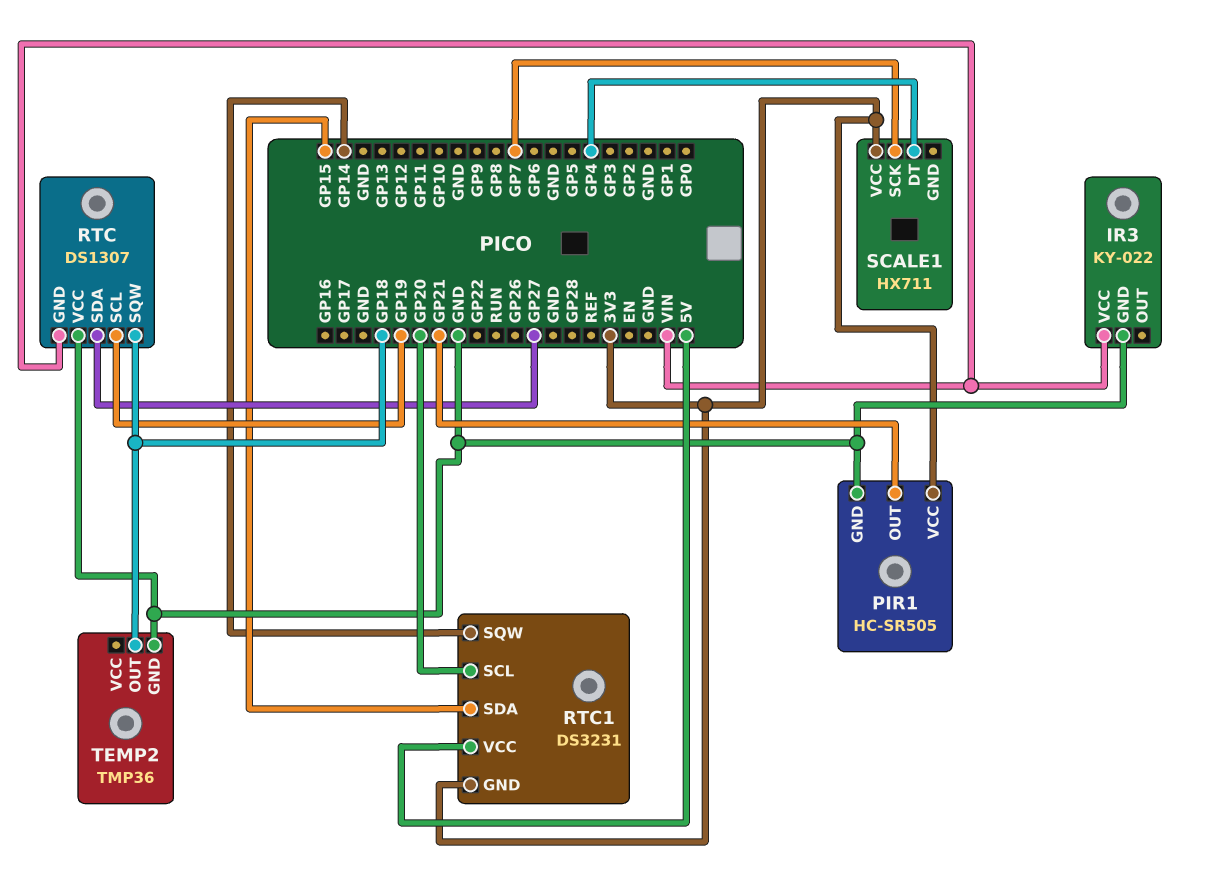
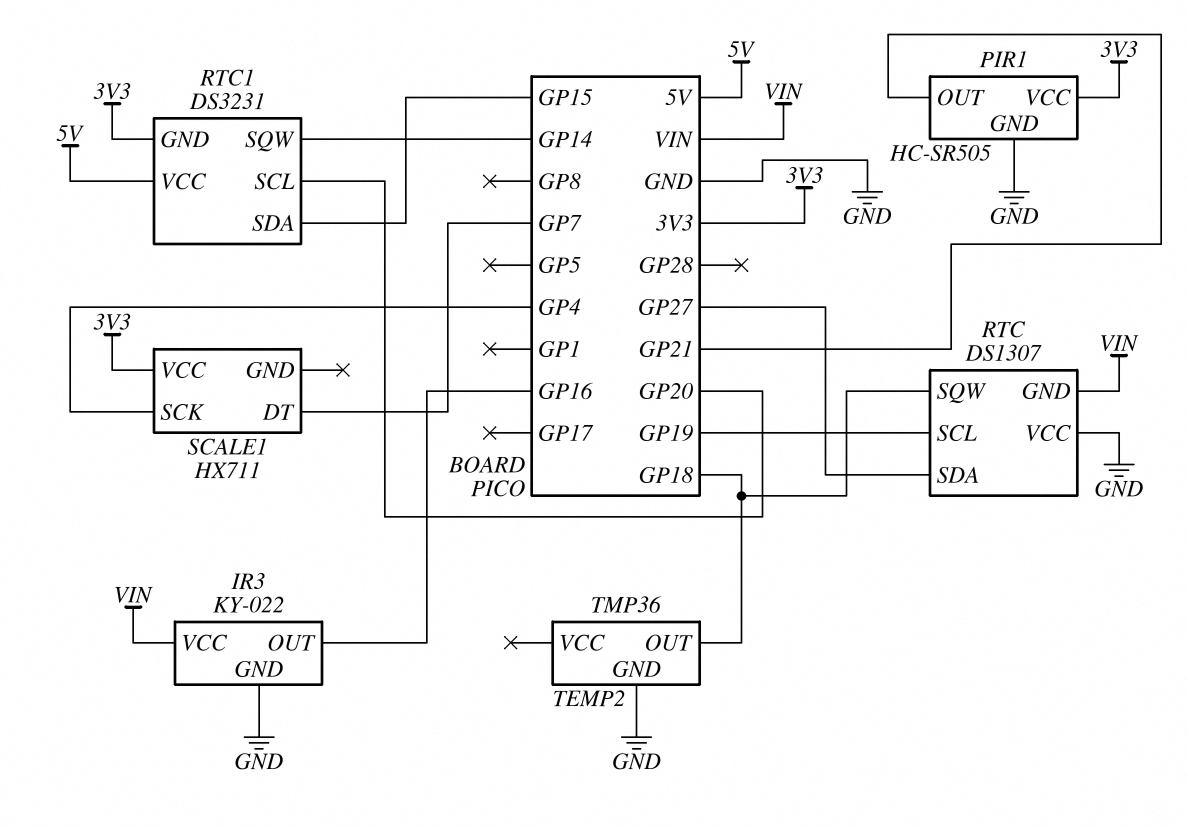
IR3 pin OUT: none -> GP16
SCALE1 pin DT: GP4 -> GP7
SCALE1 pin SCK: GP7 -> GP4

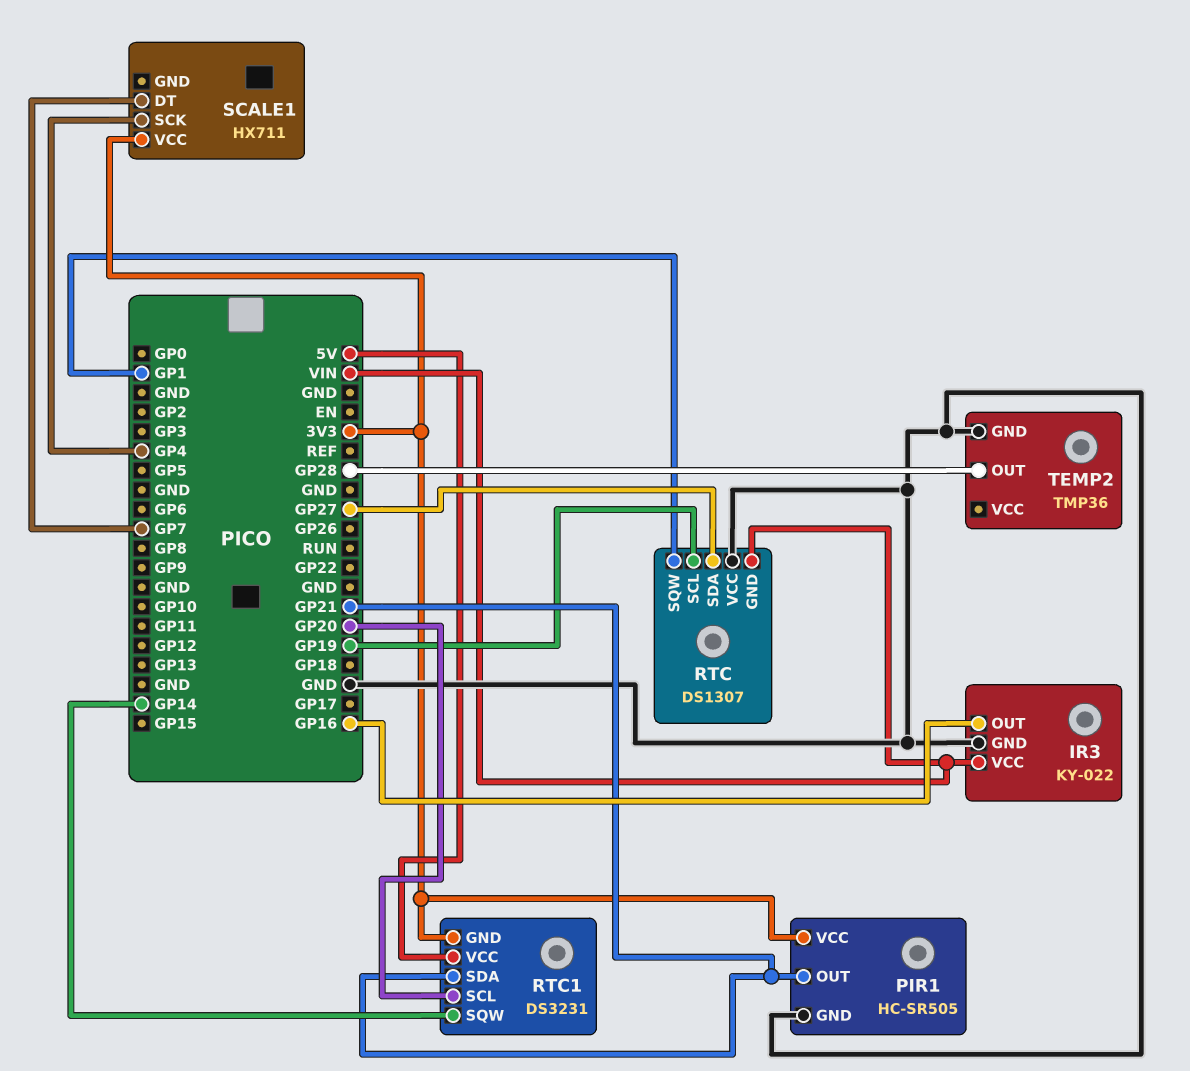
RTC pin SQW: GP18 -> GP1
RTC1 pin SDA: GP15 -> GP21
TEMP2 pin OUT: GP18 -> GP28

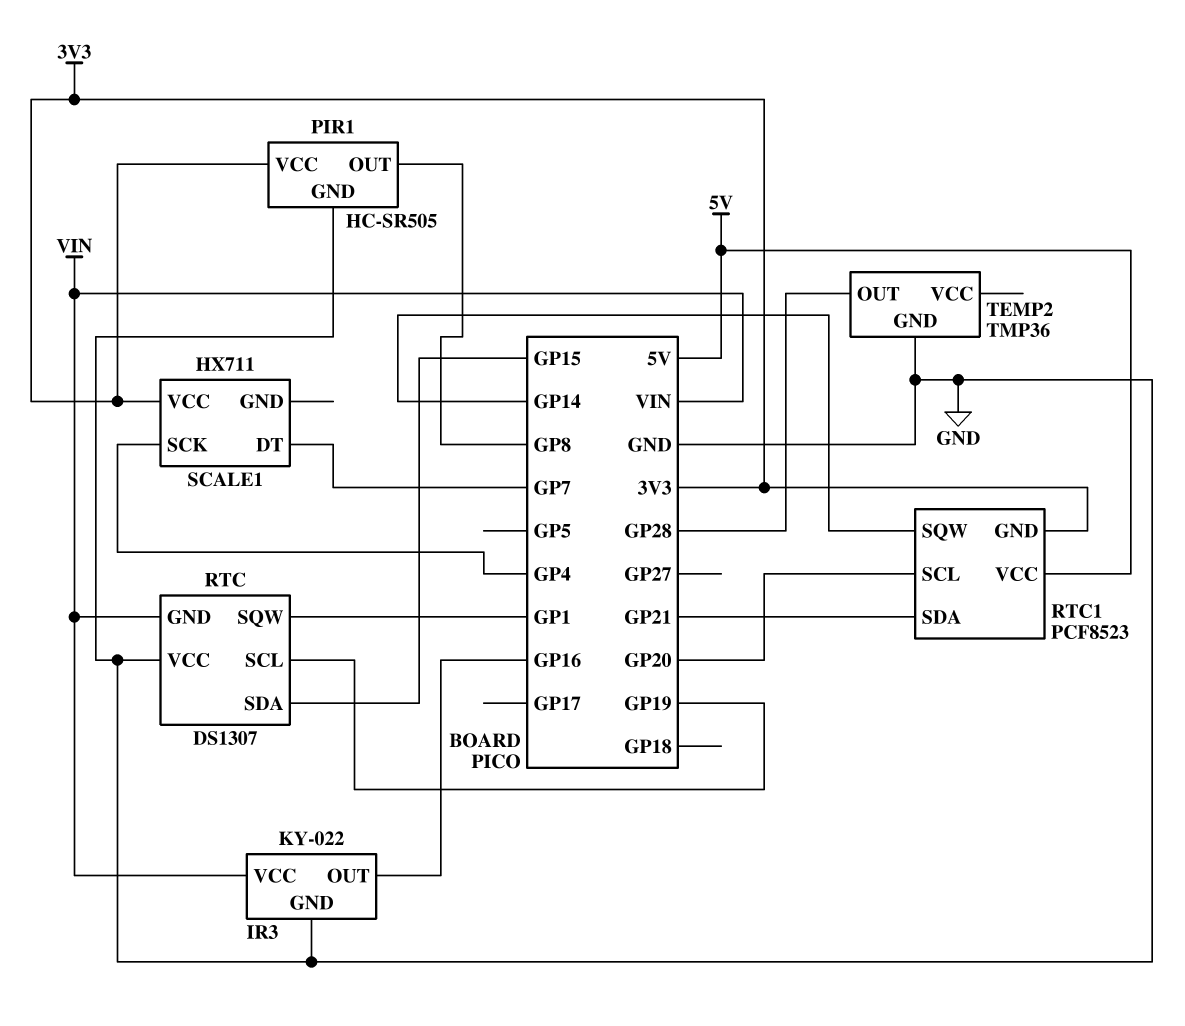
PIR1 pin OUT: GP21 -> GP8
RTC pin SDA: GP27 -> GP15
RTC1: DS3231 -> PCF8523

